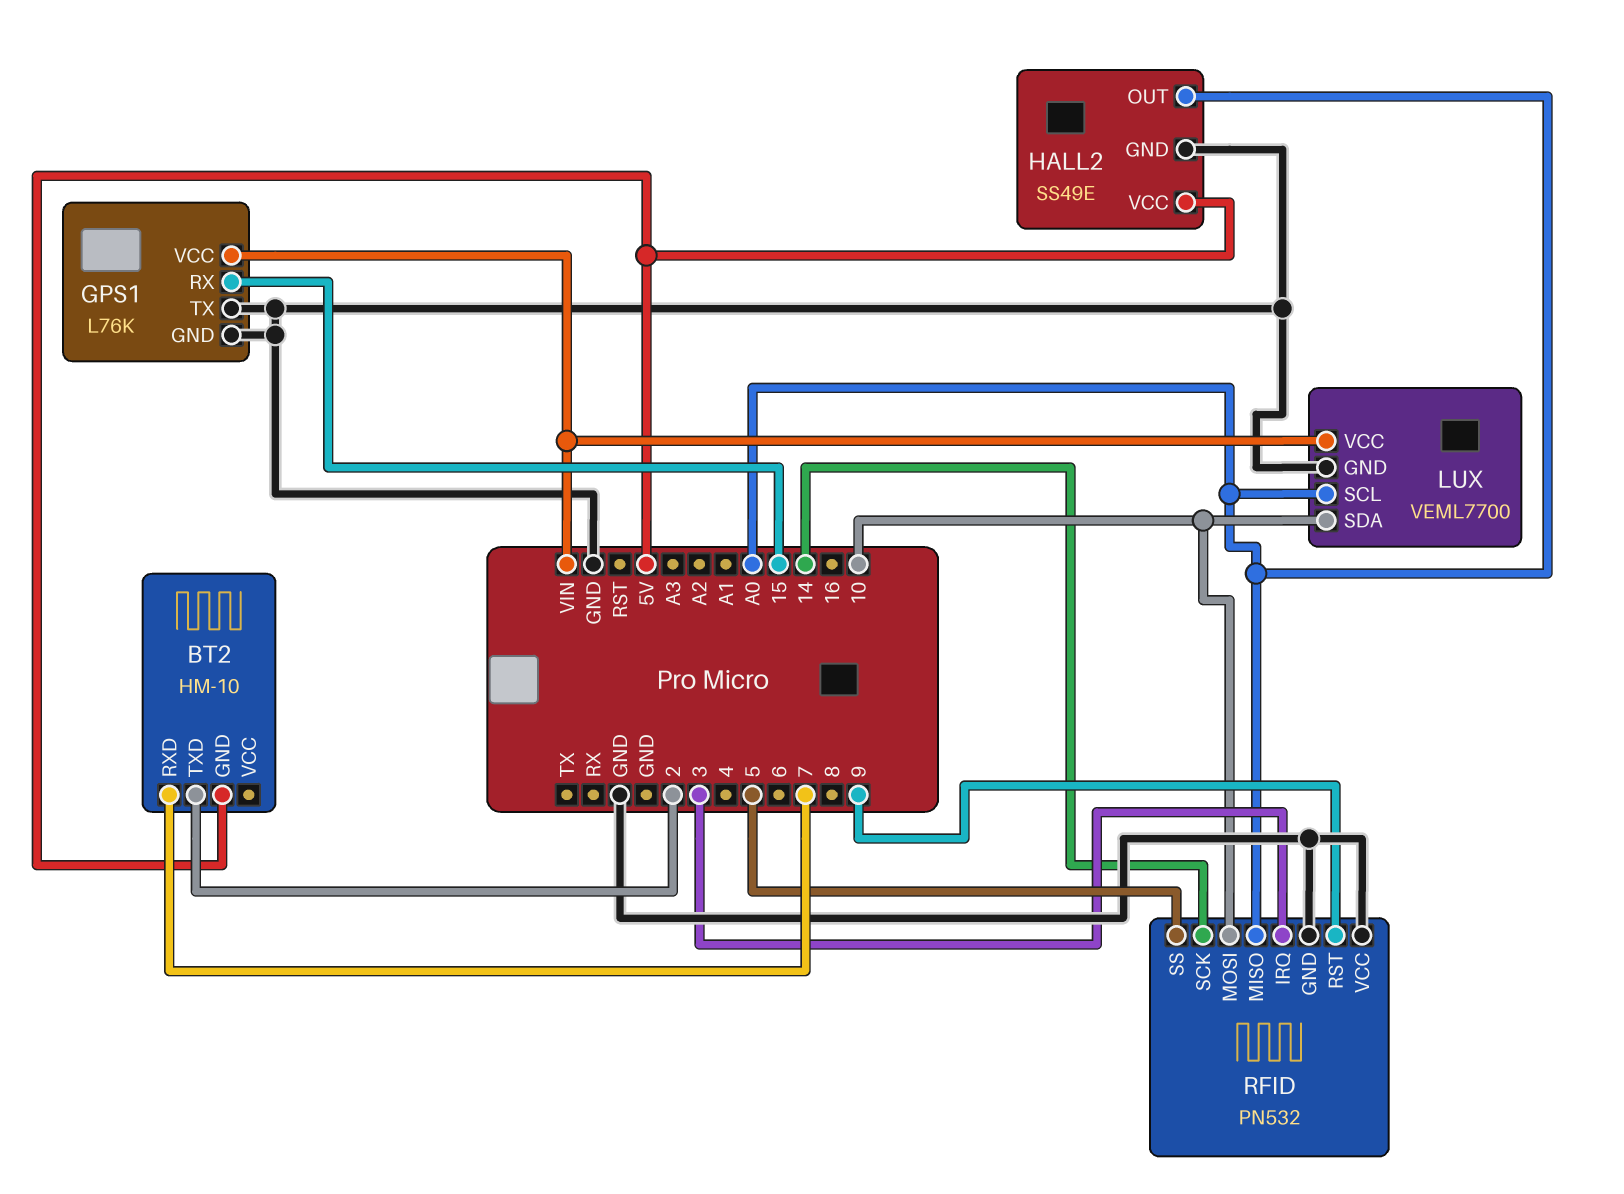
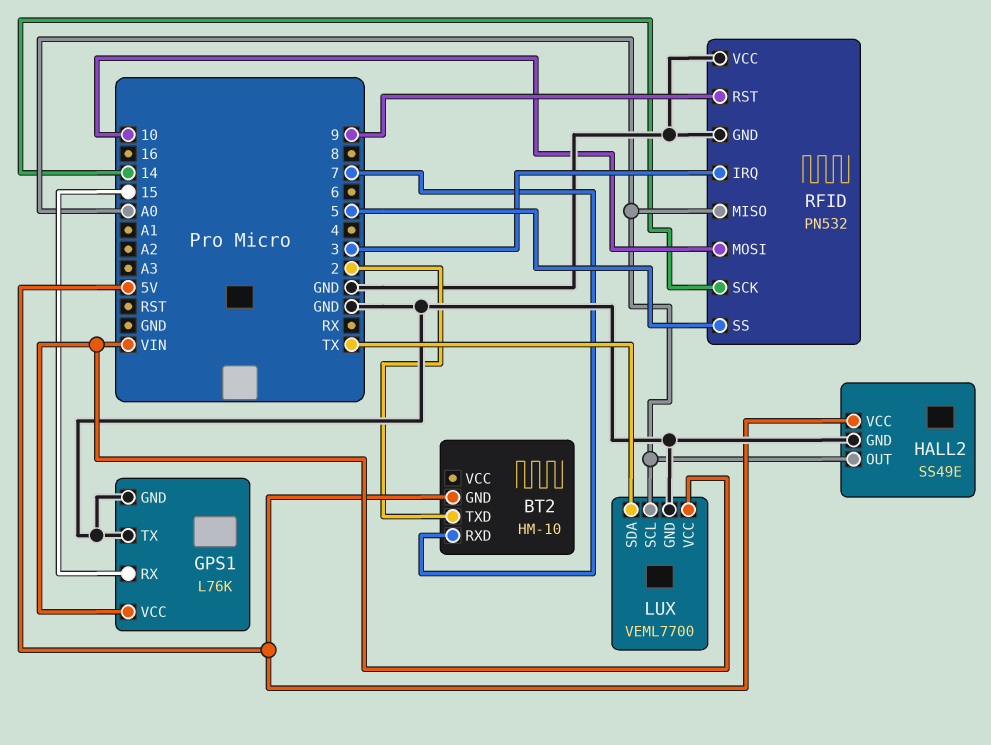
LUX pin SDA: 10 -> TX

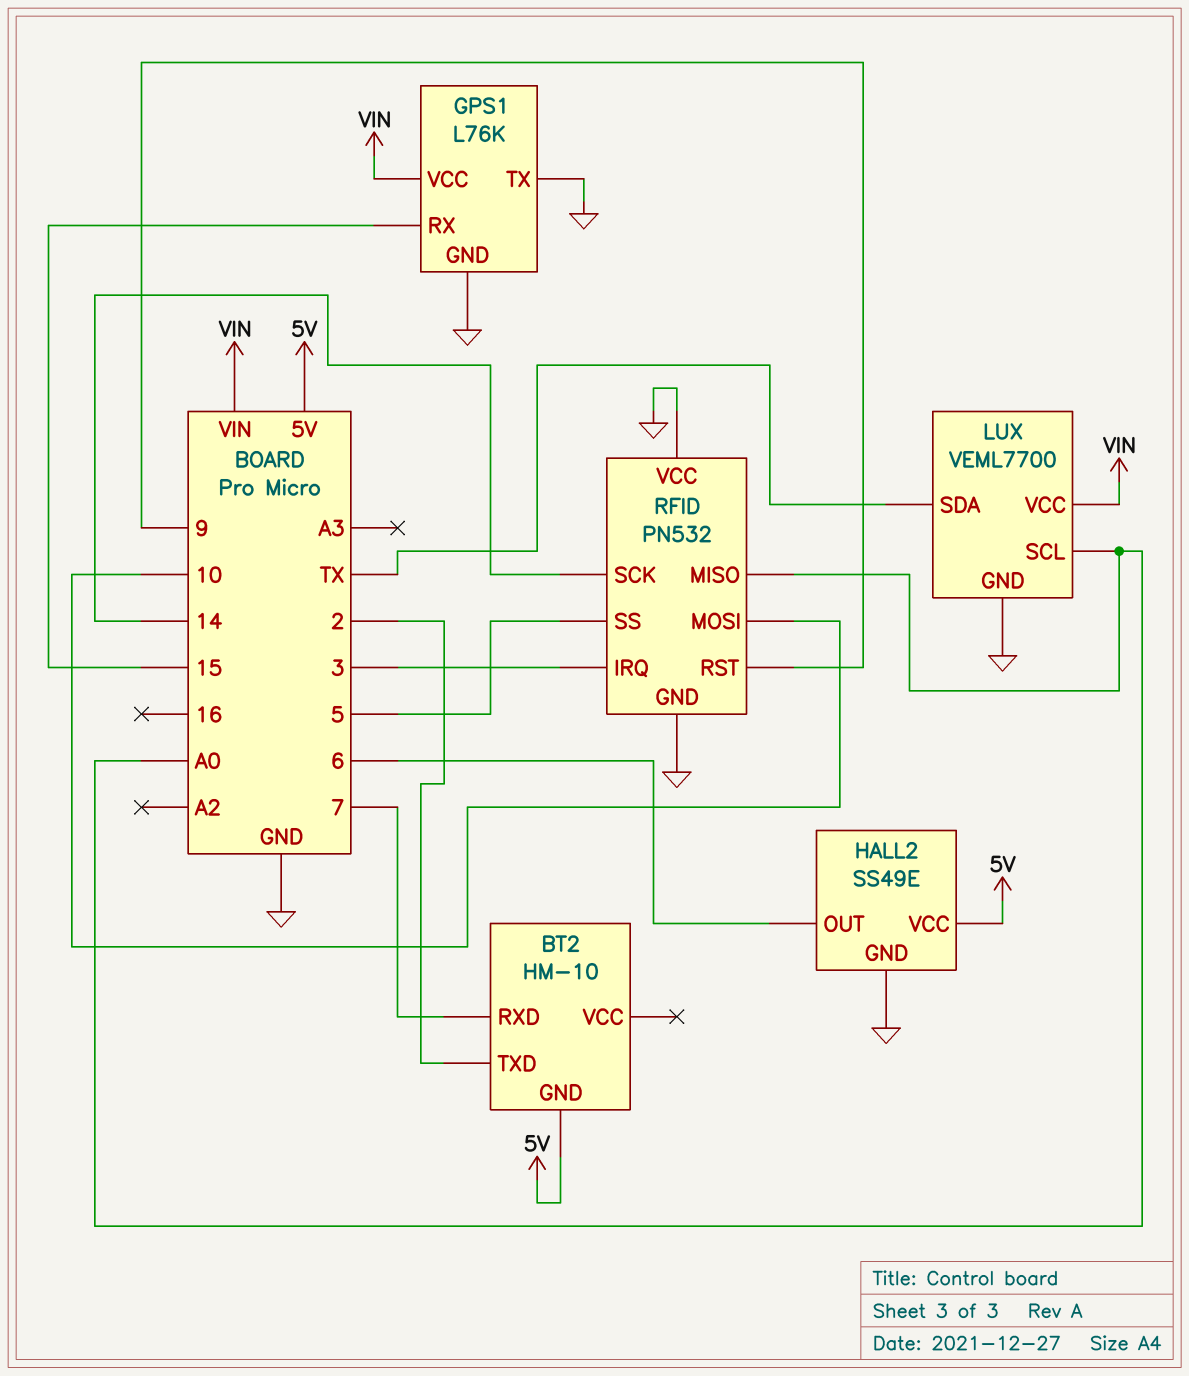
HALL2 pin OUT: A0 -> 6

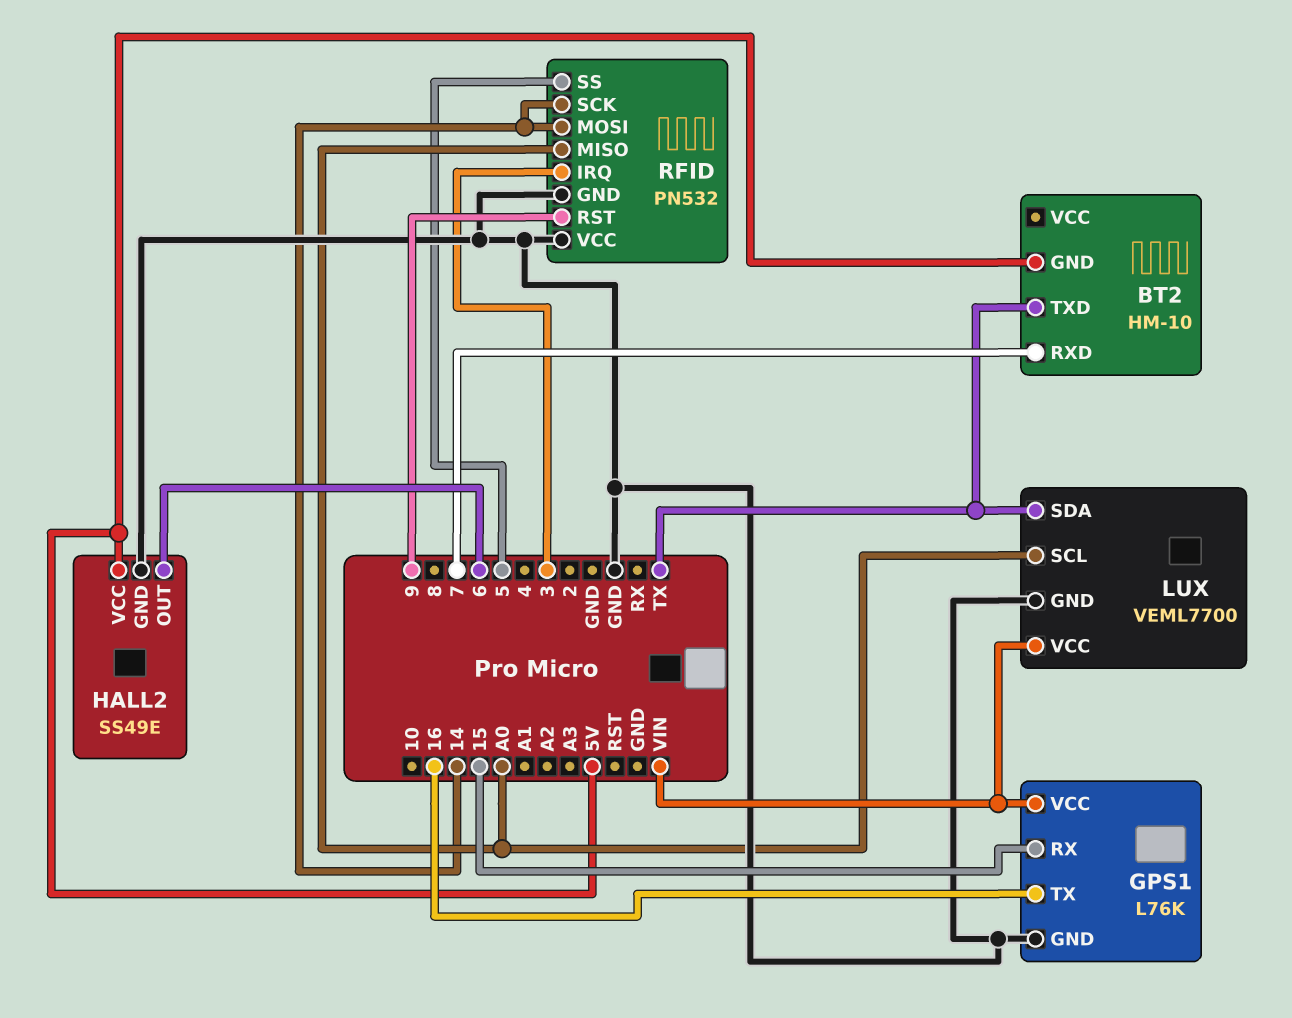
BT2 pin TXD: 2 -> TX
GPS1 pin TX: GND -> 16
RFID pin MOSI: 10 -> 14

